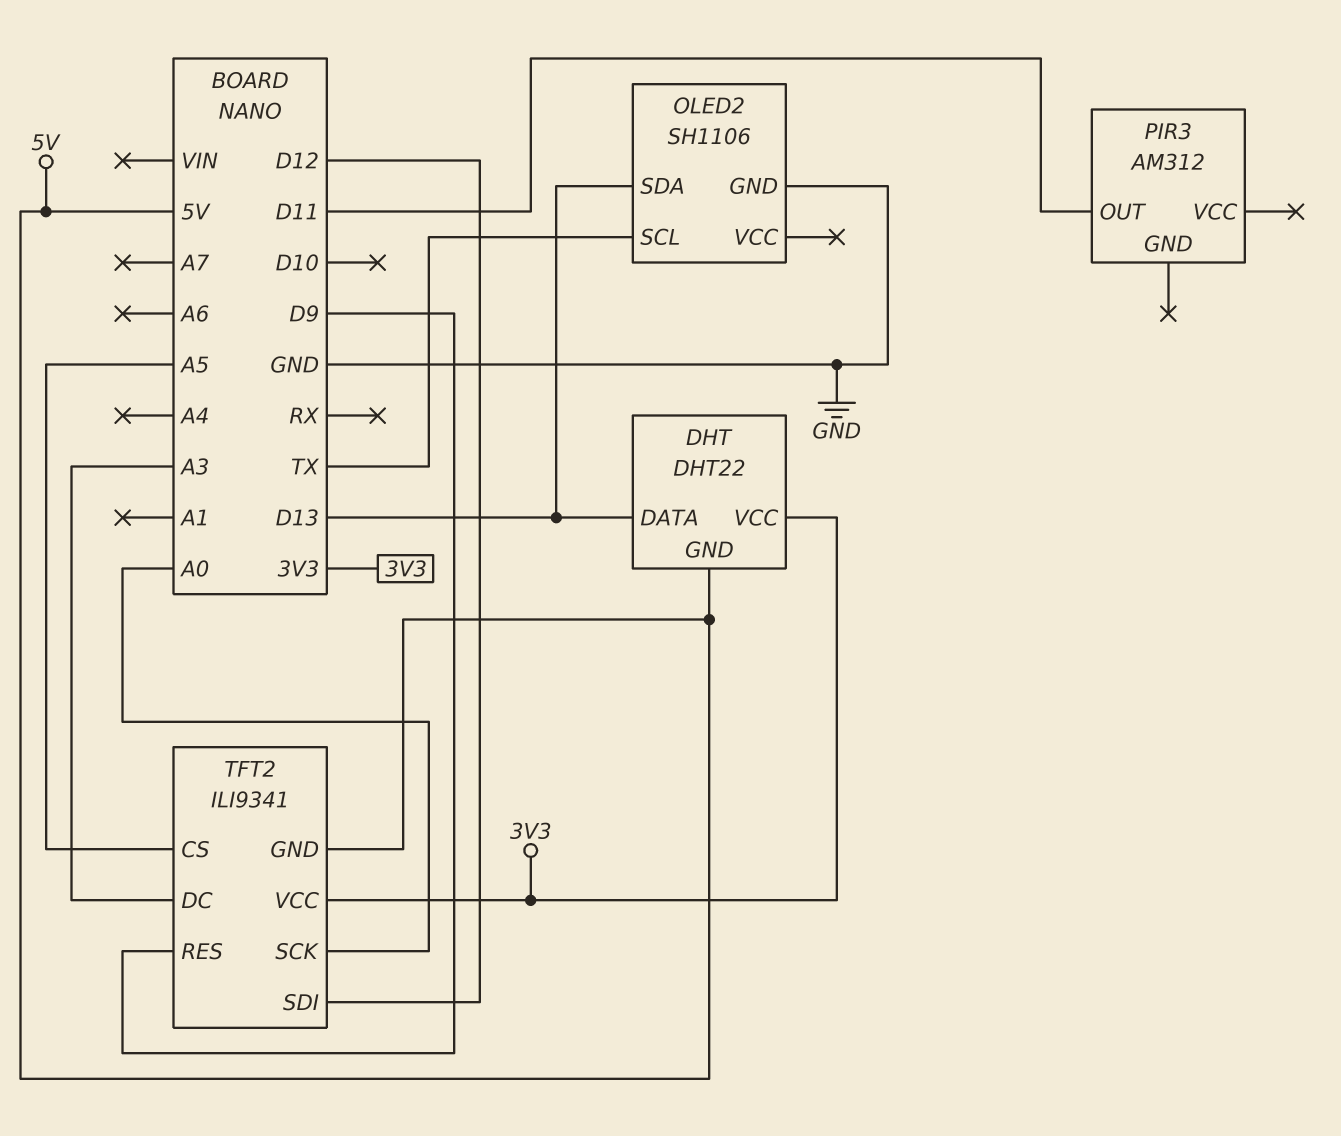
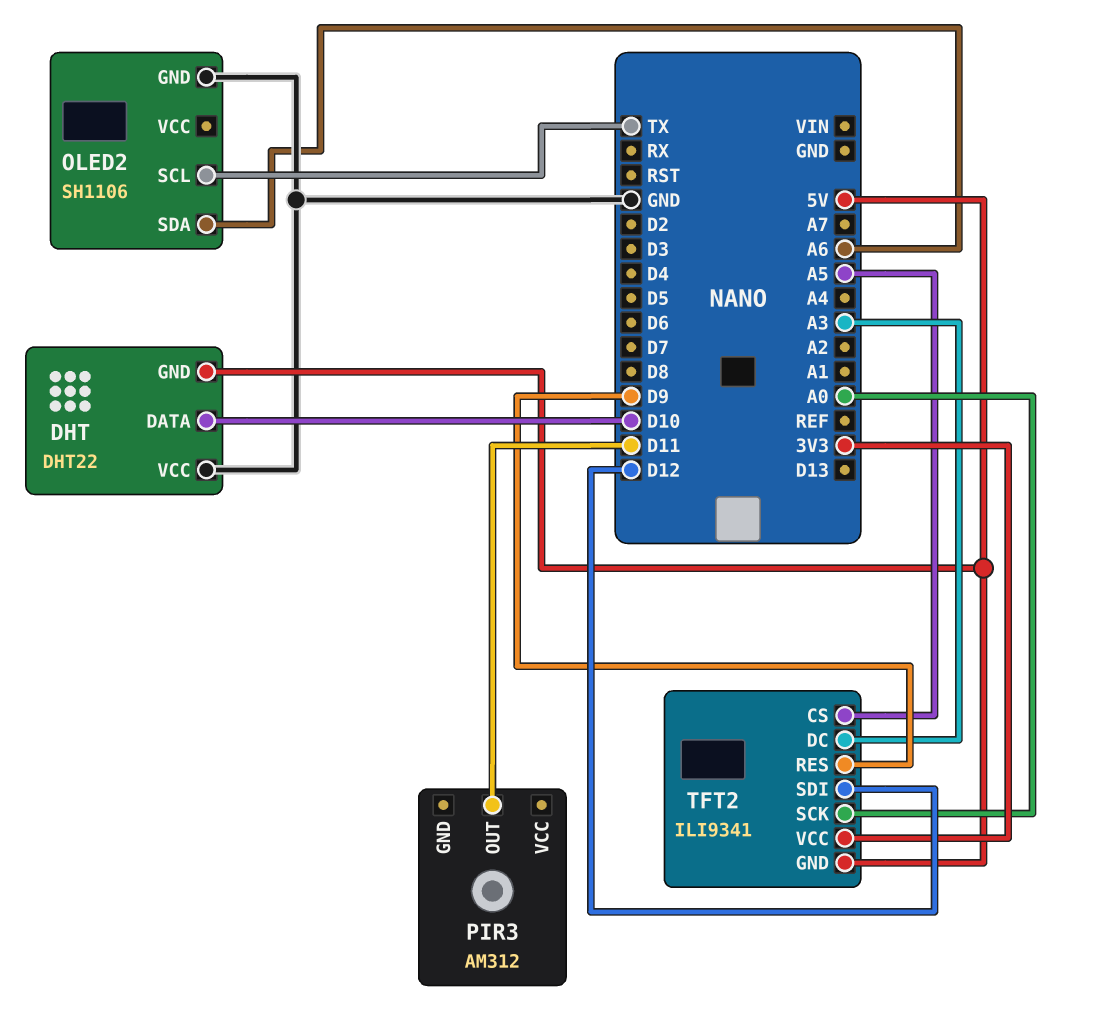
DHT pin DATA: D13 -> D10
DHT pin VCC: 3V3 -> GND
OLED2 pin SDA: D13 -> A6

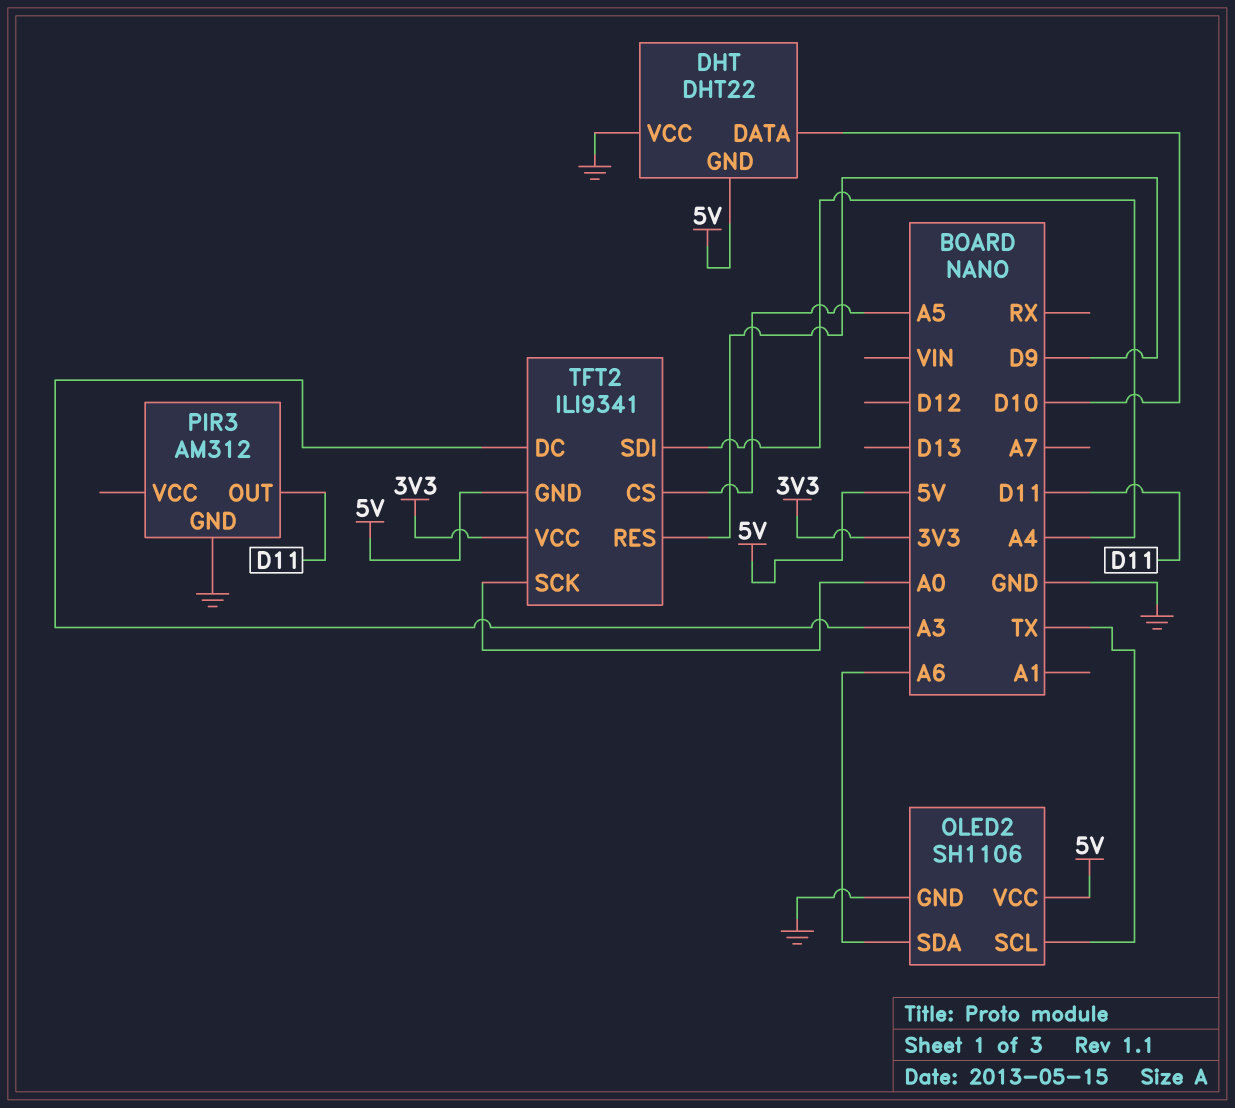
OLED2 pin VCC: none -> 5V
PIR3 pin GND: none -> GND
TFT2 pin SDI: D12 -> A4

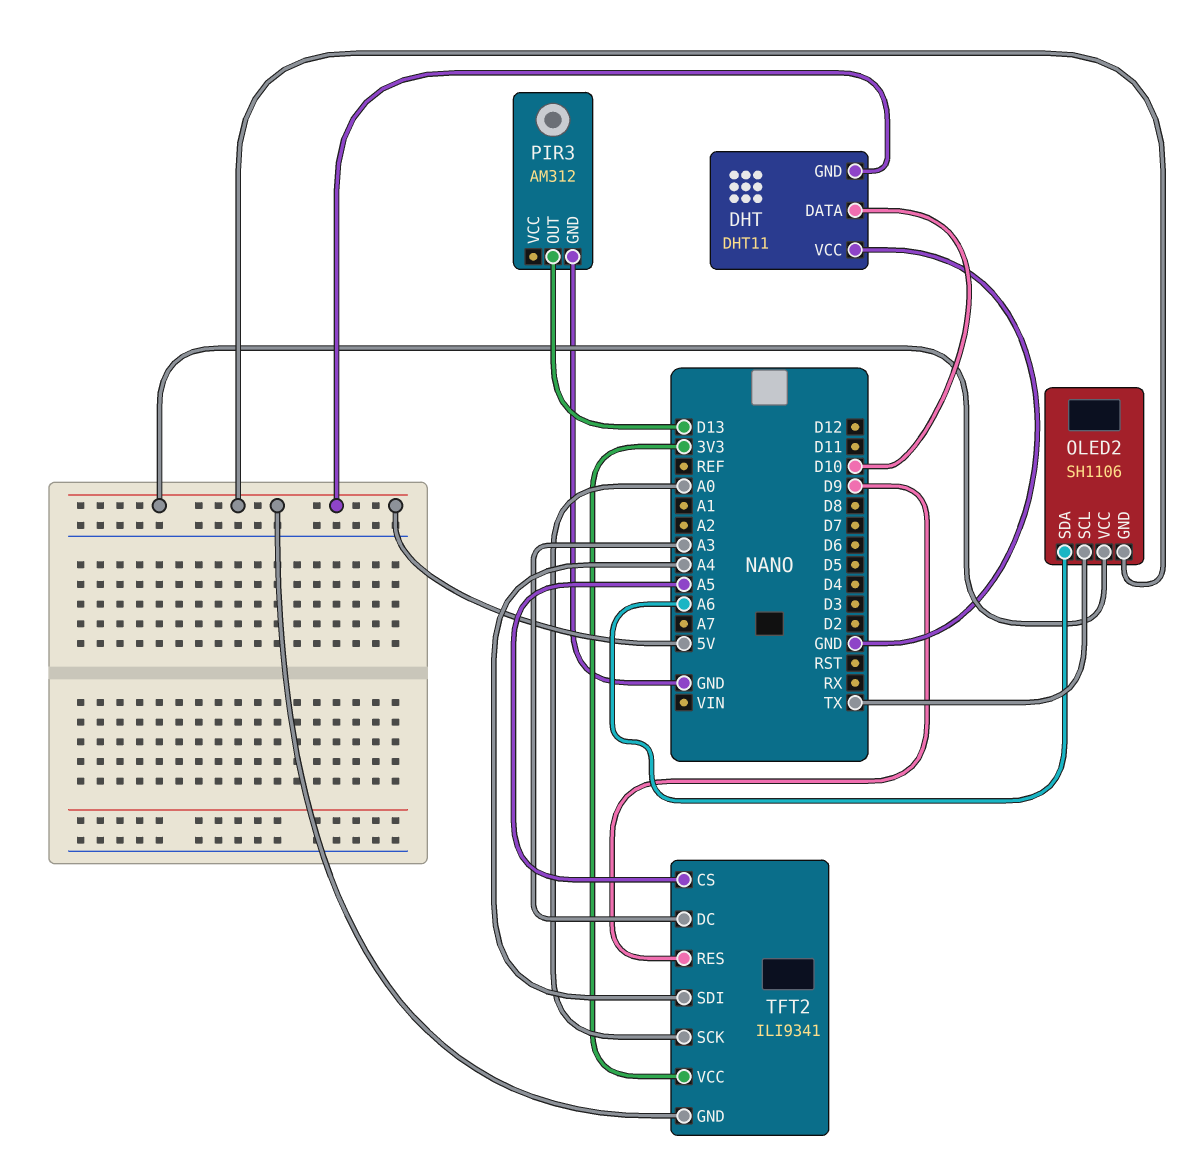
DHT: DHT22 -> DHT11
OLED2 pin GND: GND -> 5V
PIR3 pin OUT: D11 -> D13

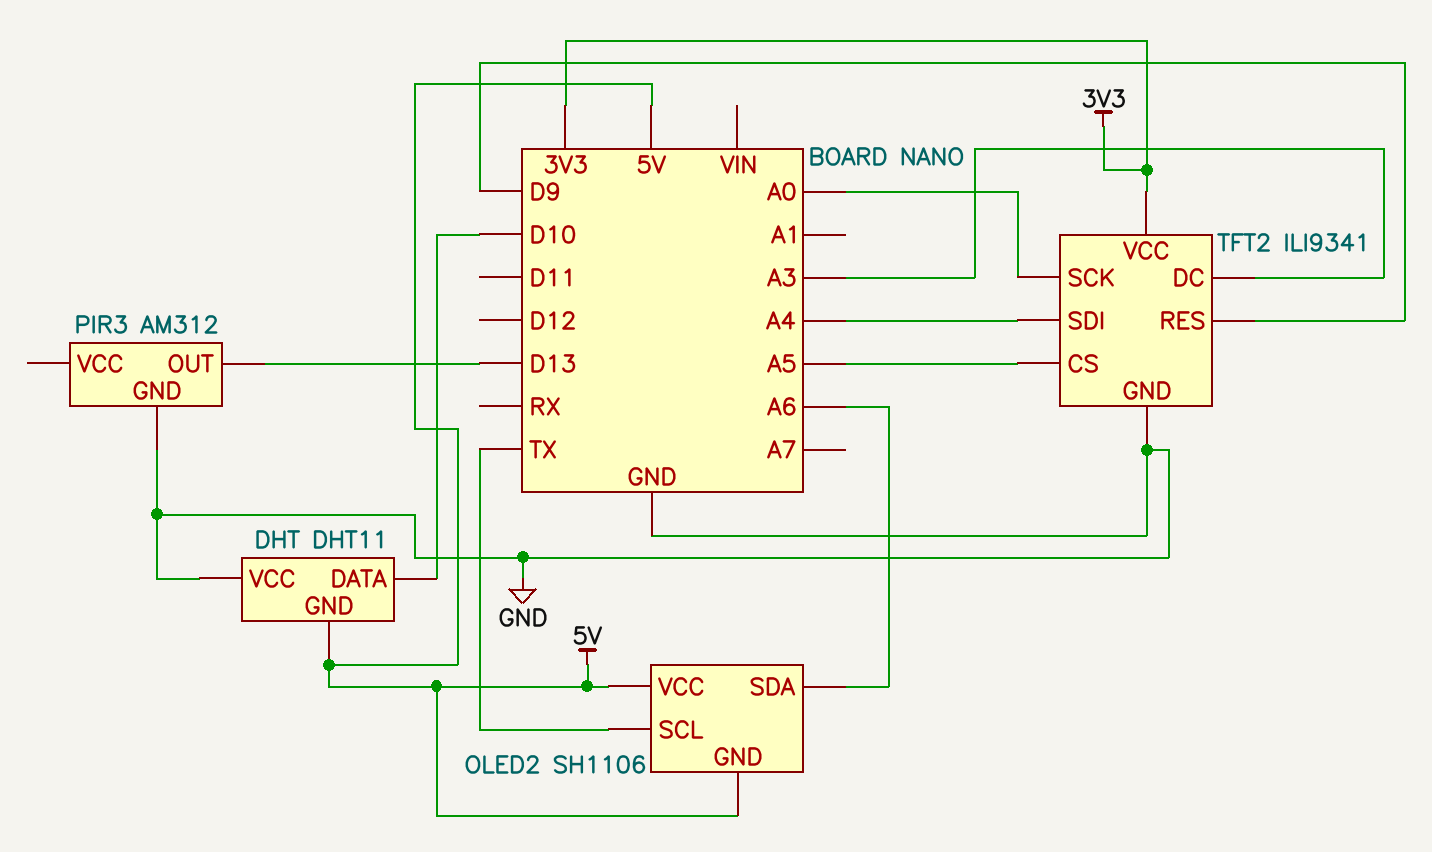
TFT2 pin GND: 5V -> GND

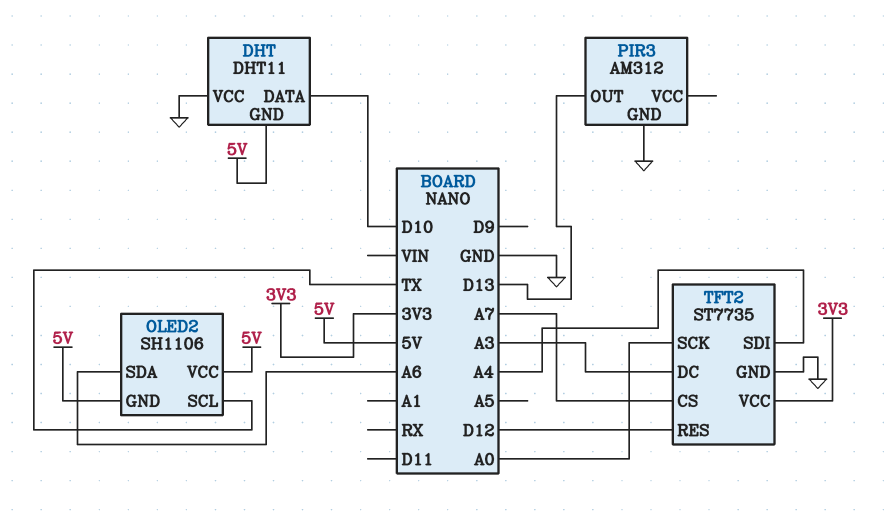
TFT2: ILI9341 -> ST7735
TFT2 pin CS: A5 -> A7
TFT2 pin RES: D9 -> D12

